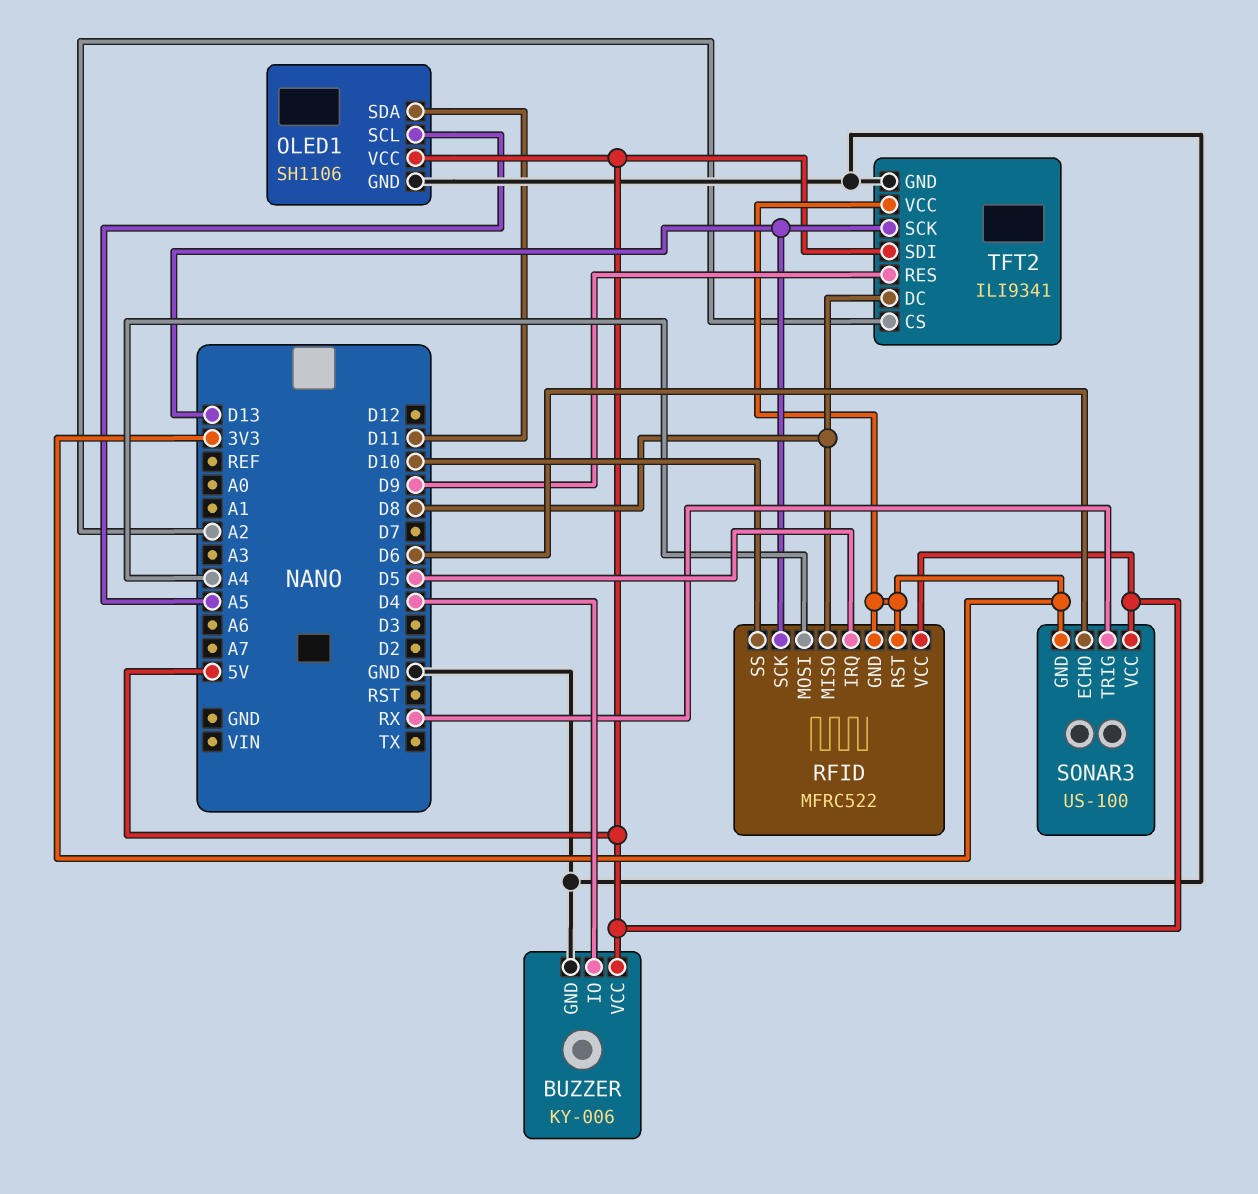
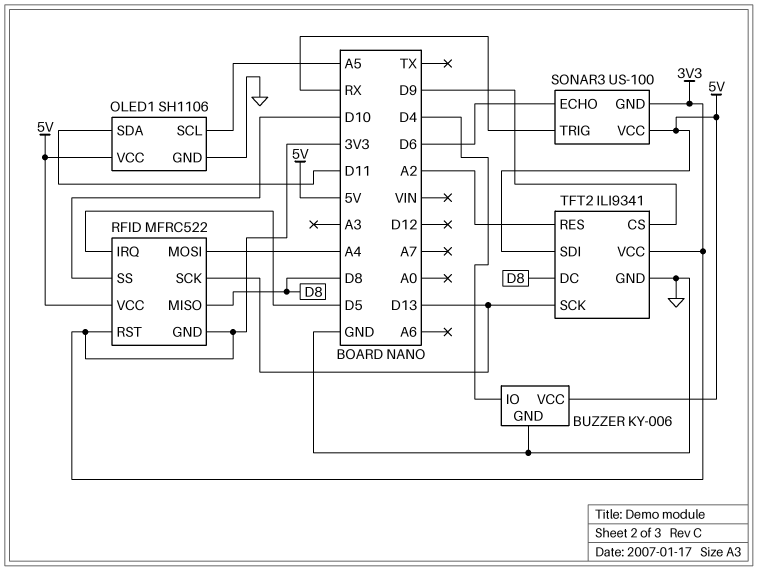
TFT2 pin CS: A2 -> D9
TFT2 pin RES: D9 -> A2

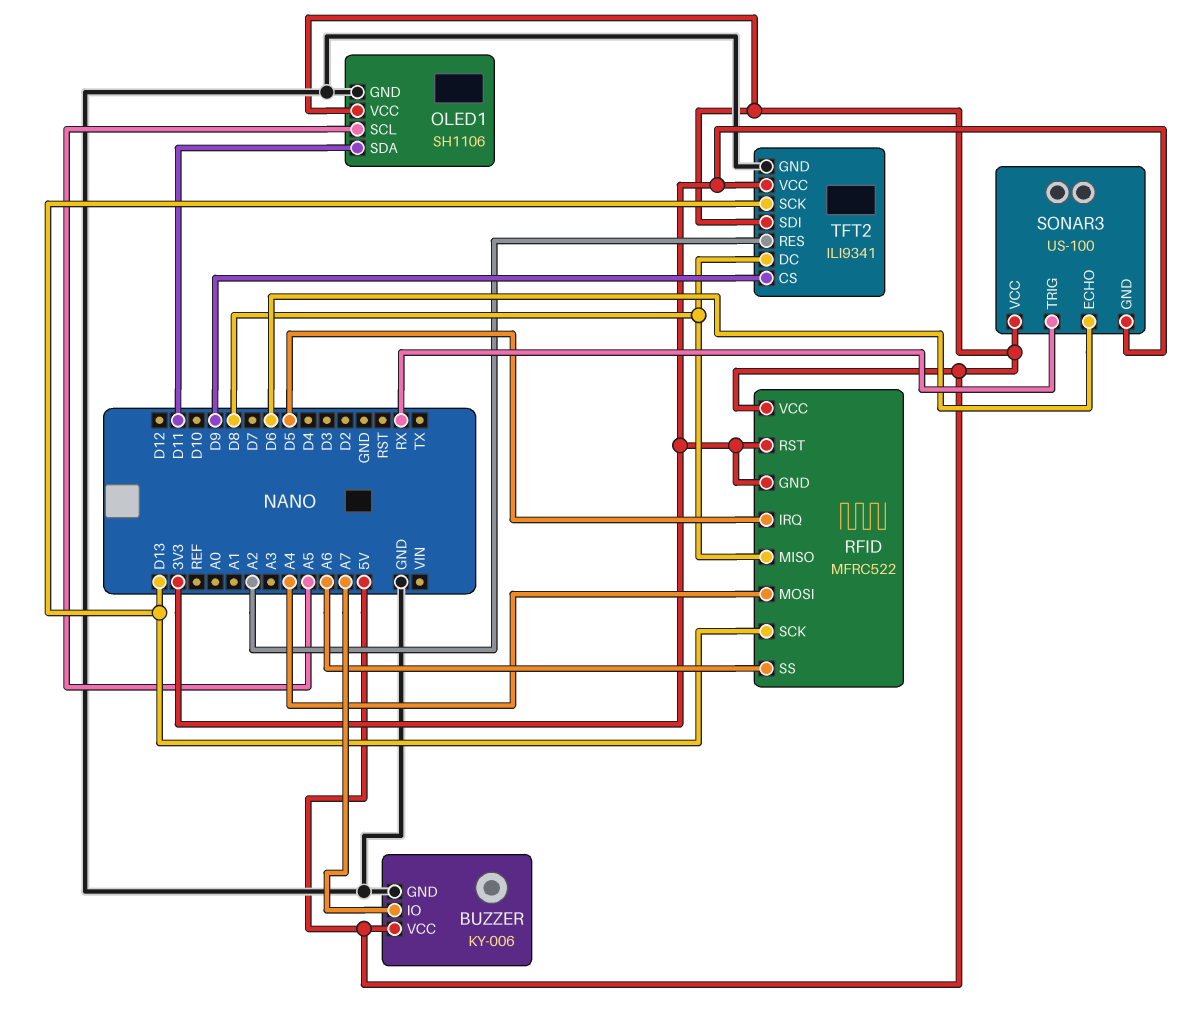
BUZZER pin IO: D4 -> A7
RFID pin SS: D10 -> A6

